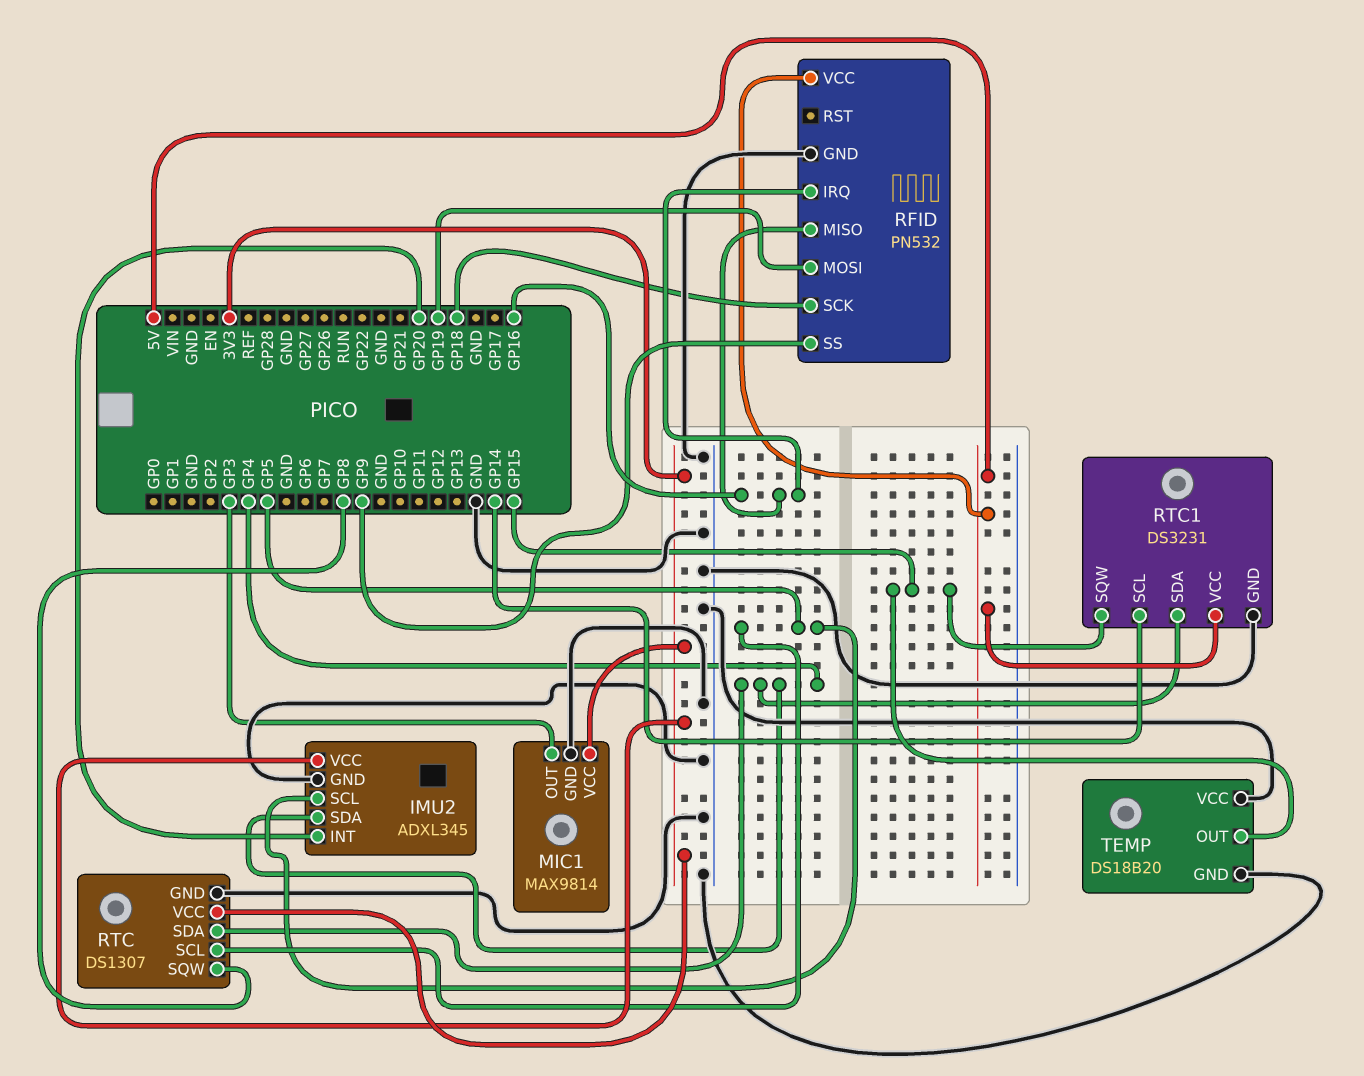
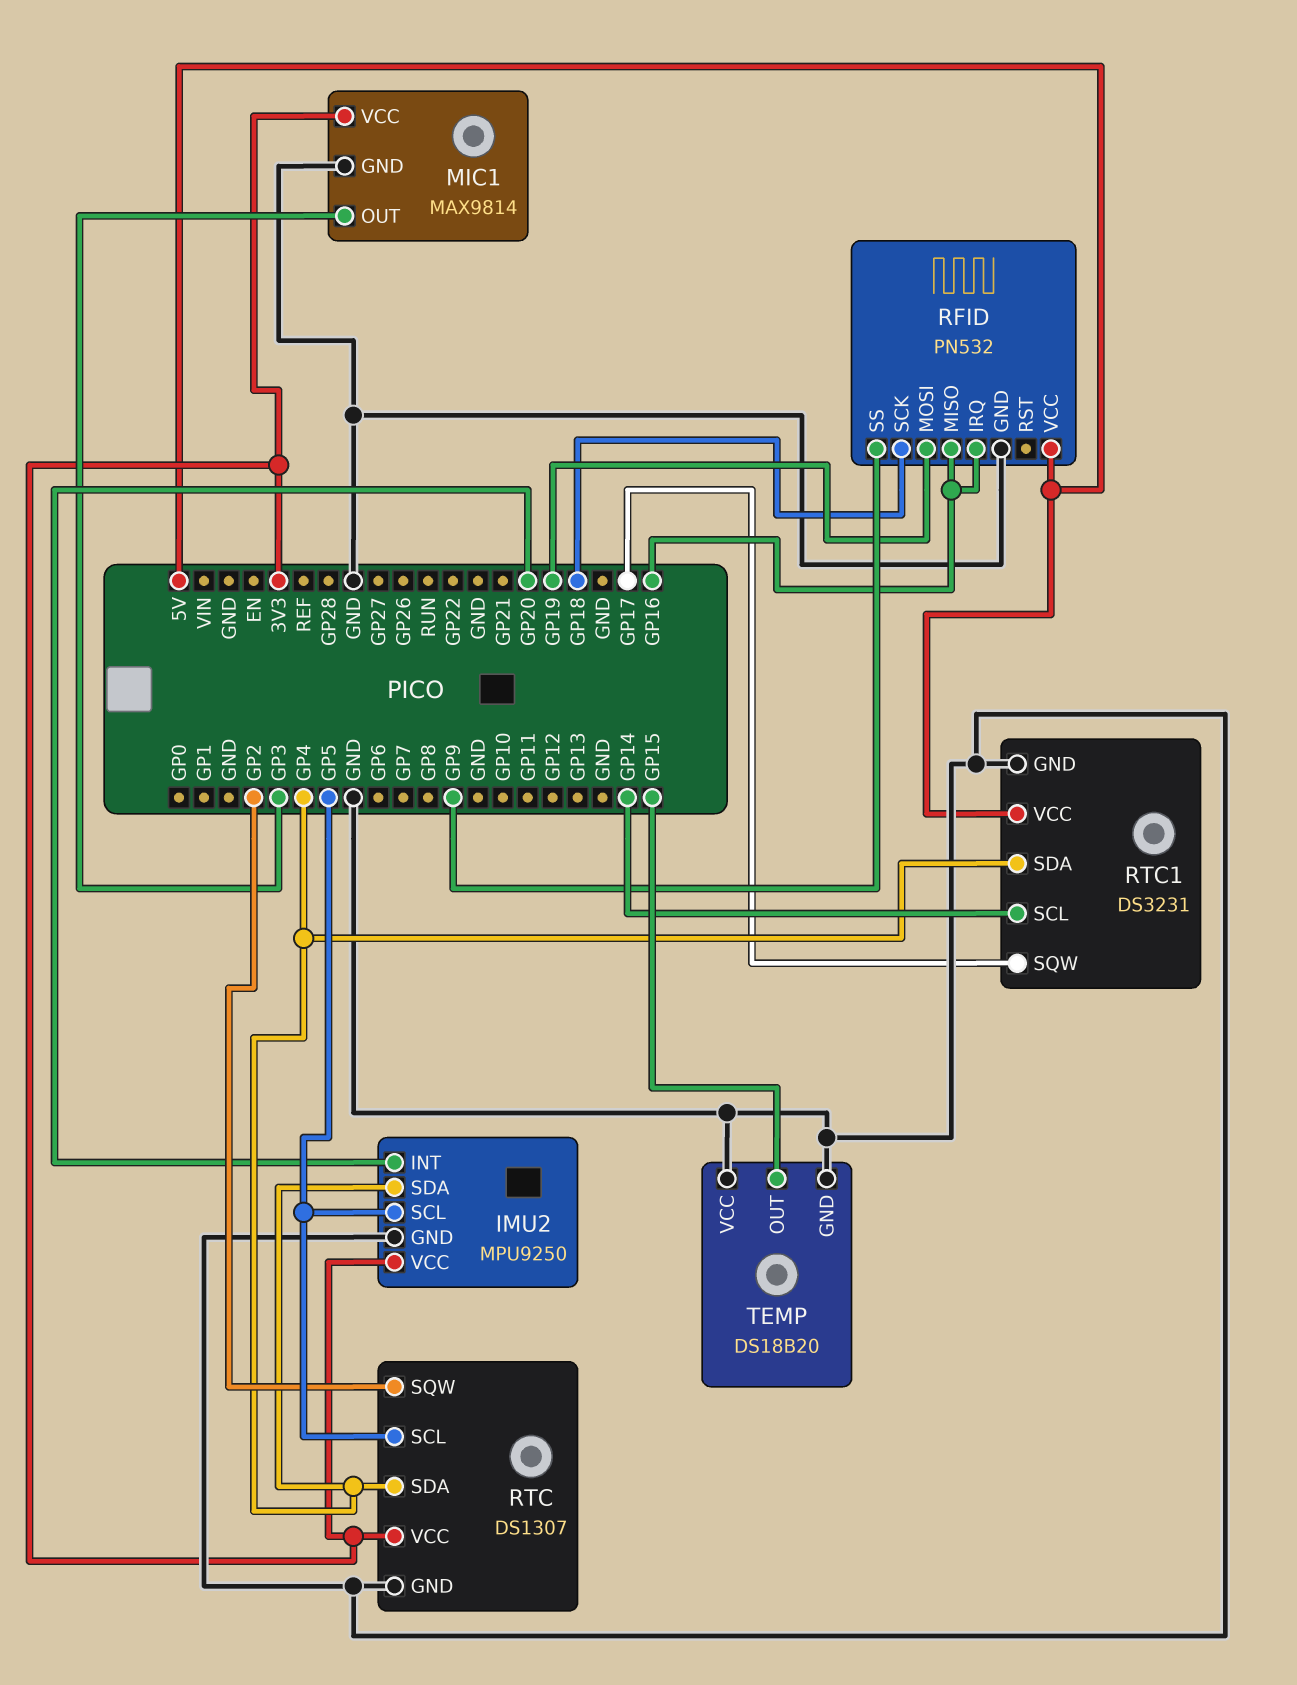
IMU2: ADXL345 -> MPU9250
RTC pin SQW: GP8 -> GP2
RTC1 pin SQW: GP15 -> GP17

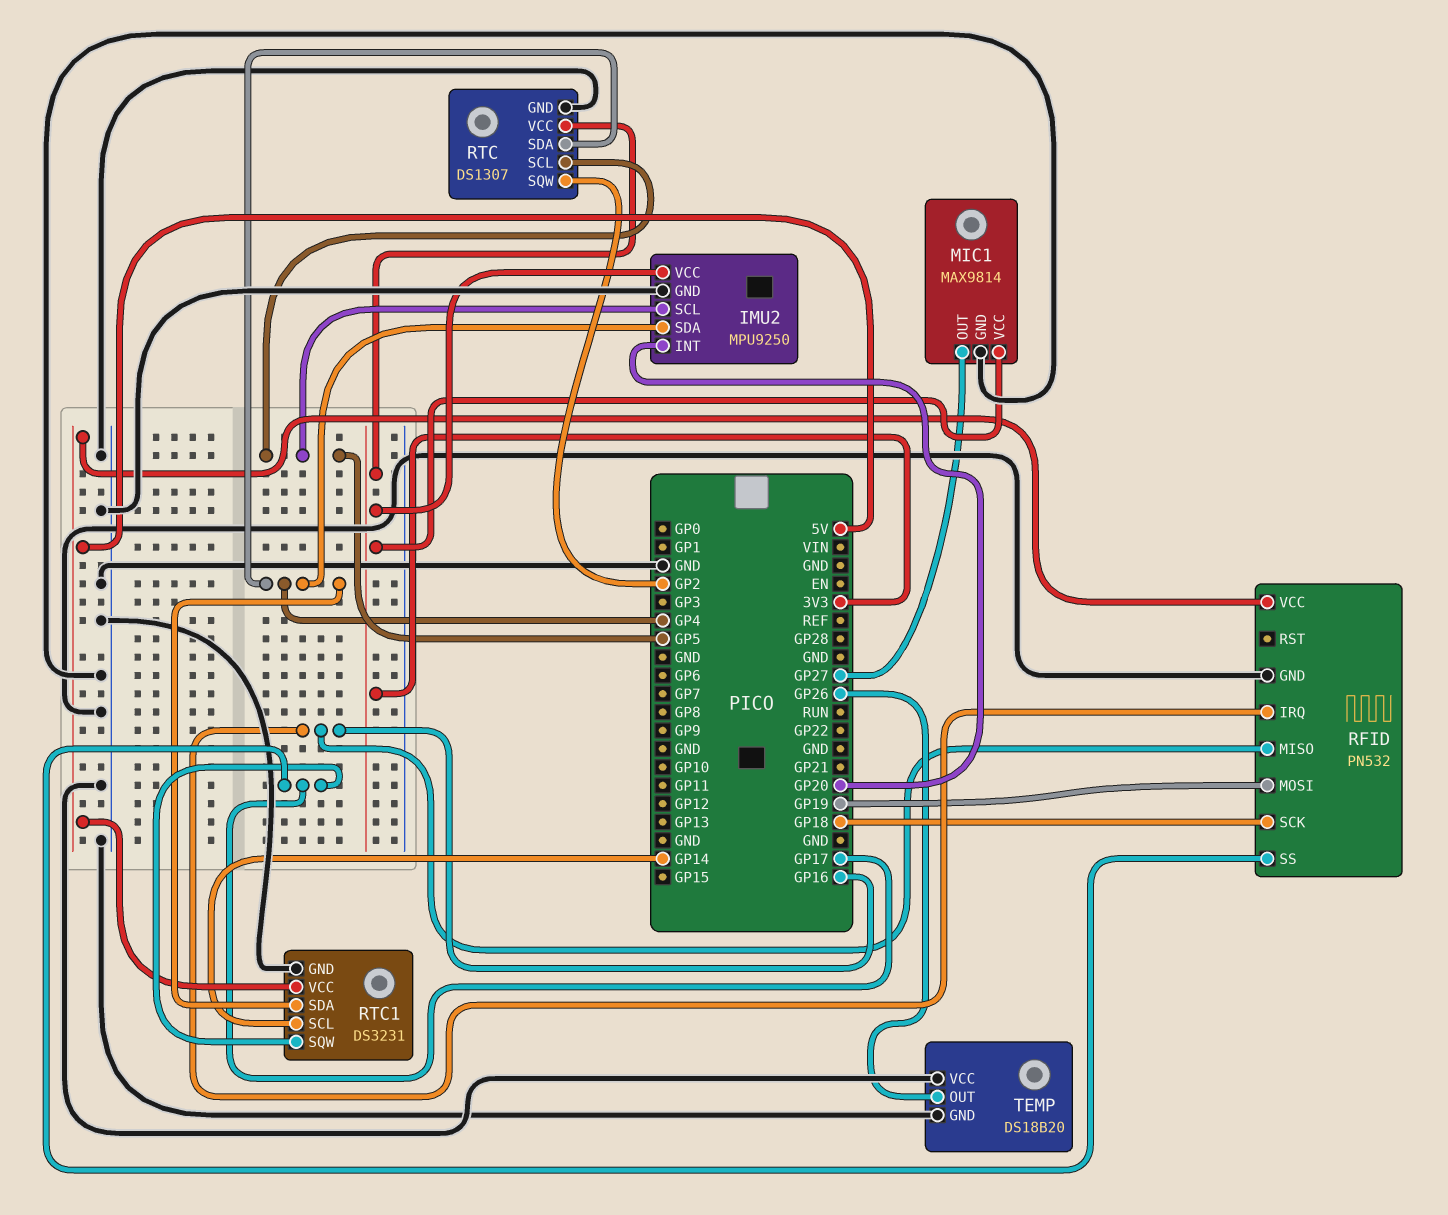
MIC1 pin OUT: GP3 -> GP27
RFID pin SS: GP9 -> GP17
TEMP pin OUT: GP15 -> GP26

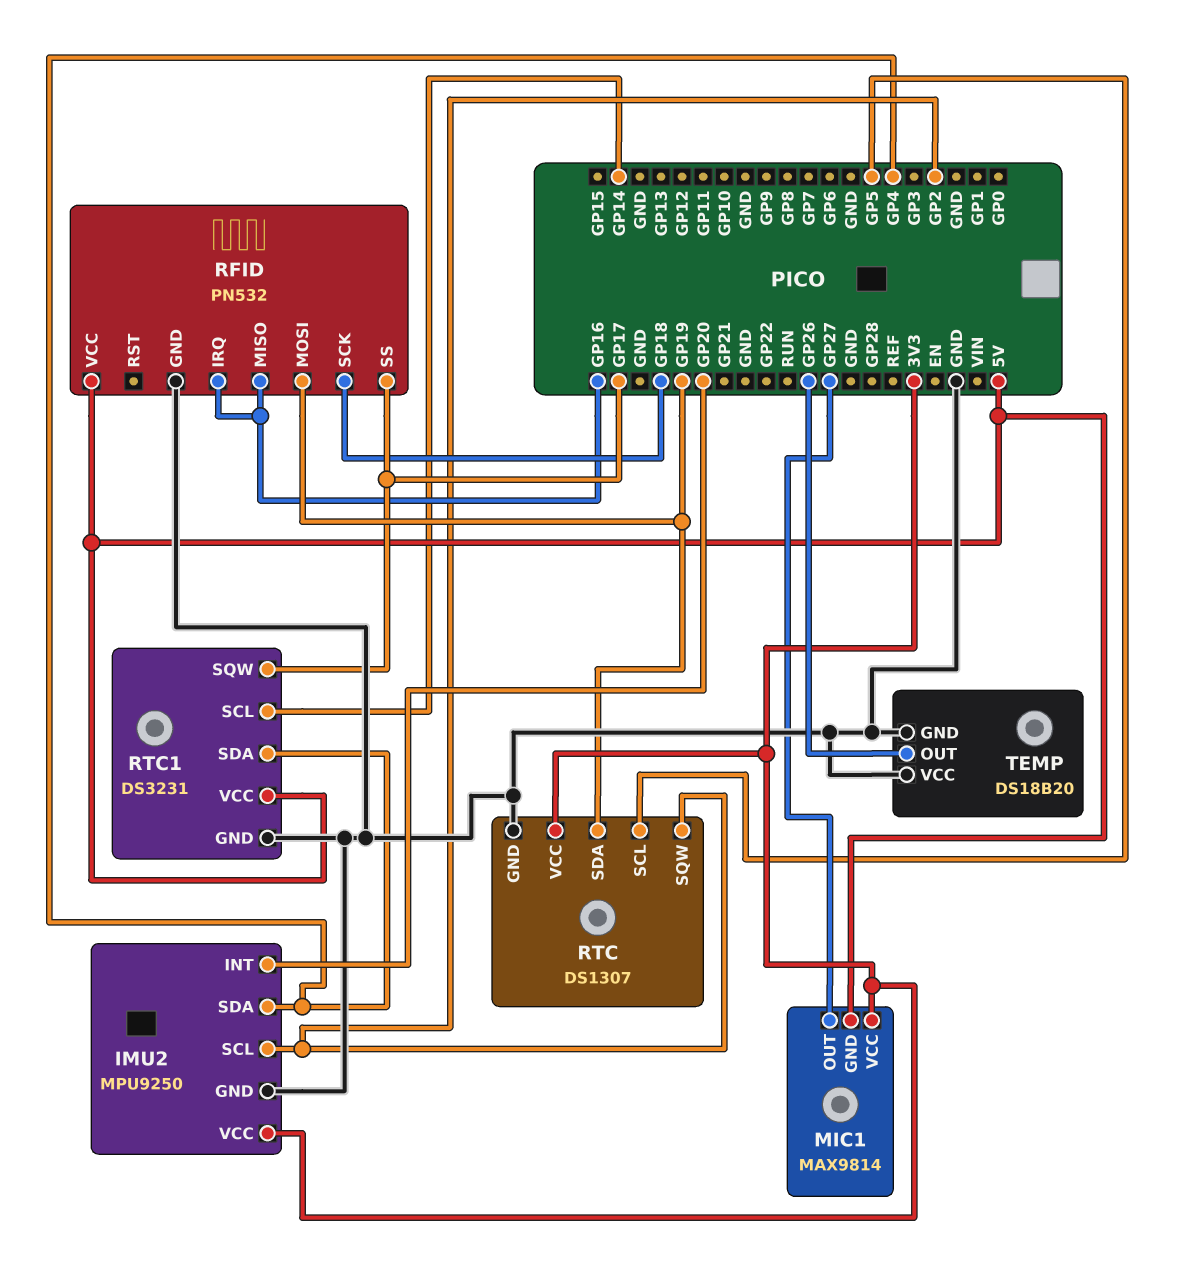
IMU2 pin SCL: GP5 -> GP2
MIC1 pin GND: GND -> 5V
RTC pin SDA: GP4 -> GP19

